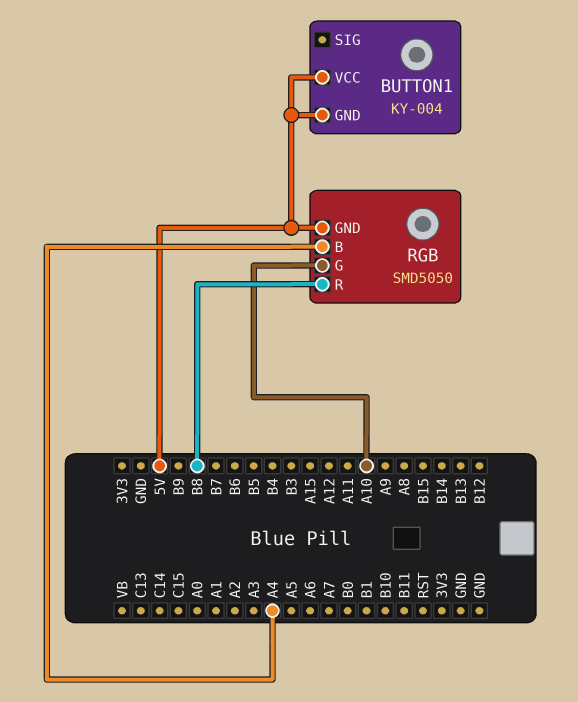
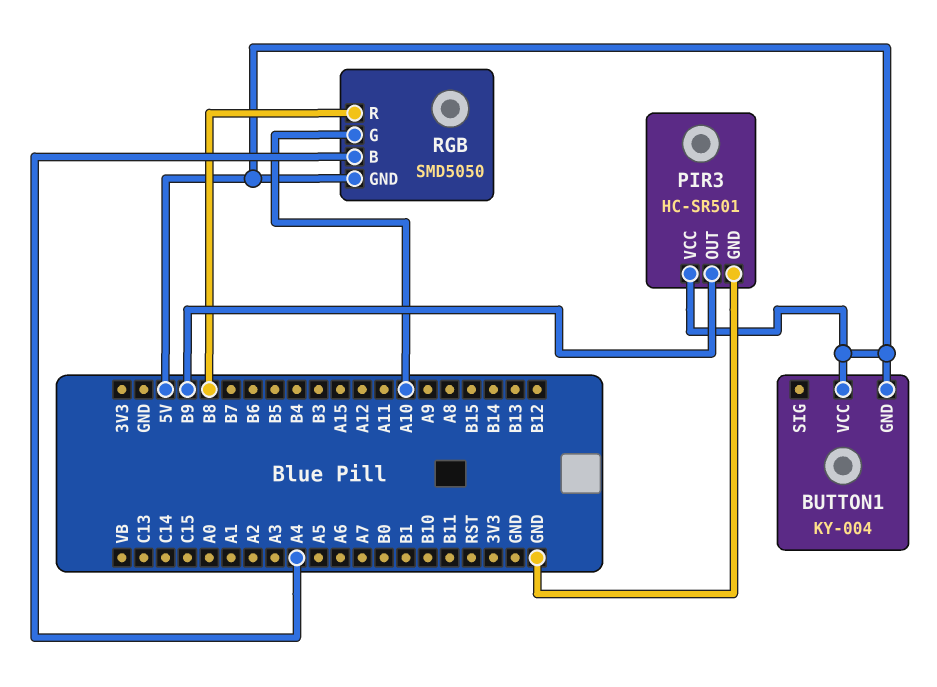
PIR3: none -> HC-SR501
PIR3 pin GND: none -> GND
PIR3 pin OUT: none -> B9
PIR3 pin VCC: none -> 5V

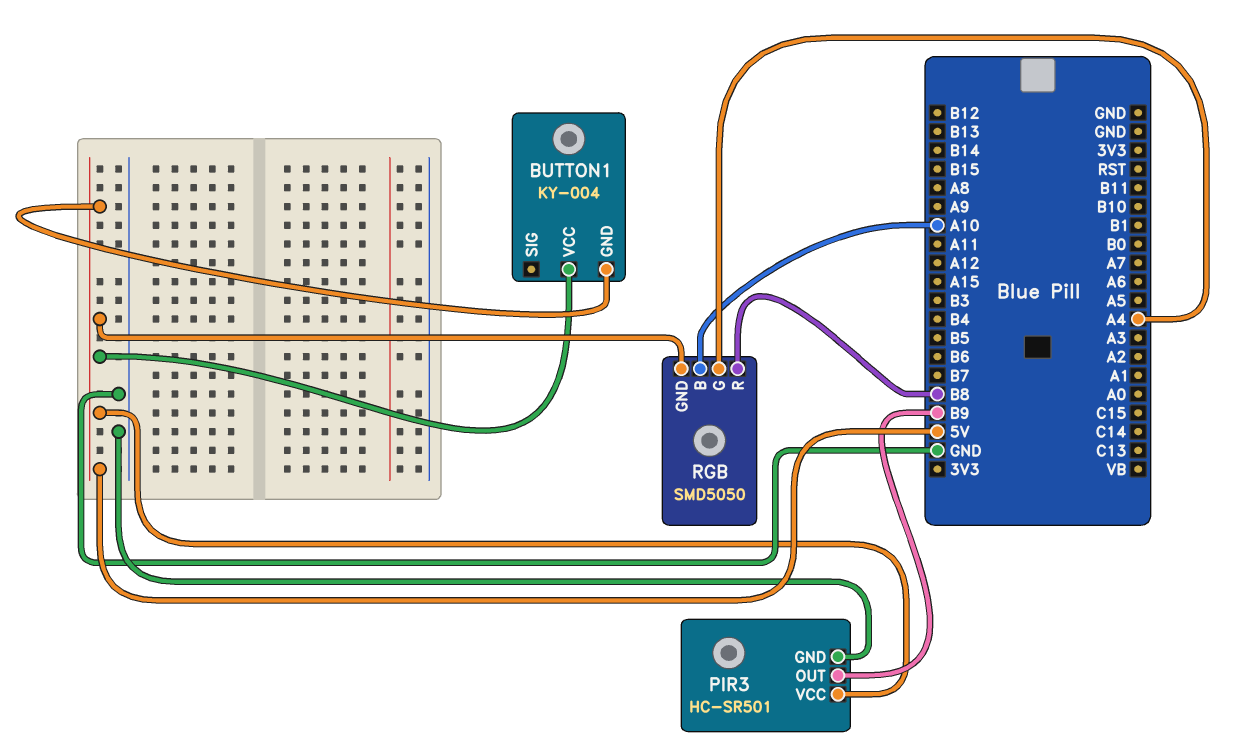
RGB pin B: A4 -> A10
RGB pin G: A10 -> A4

